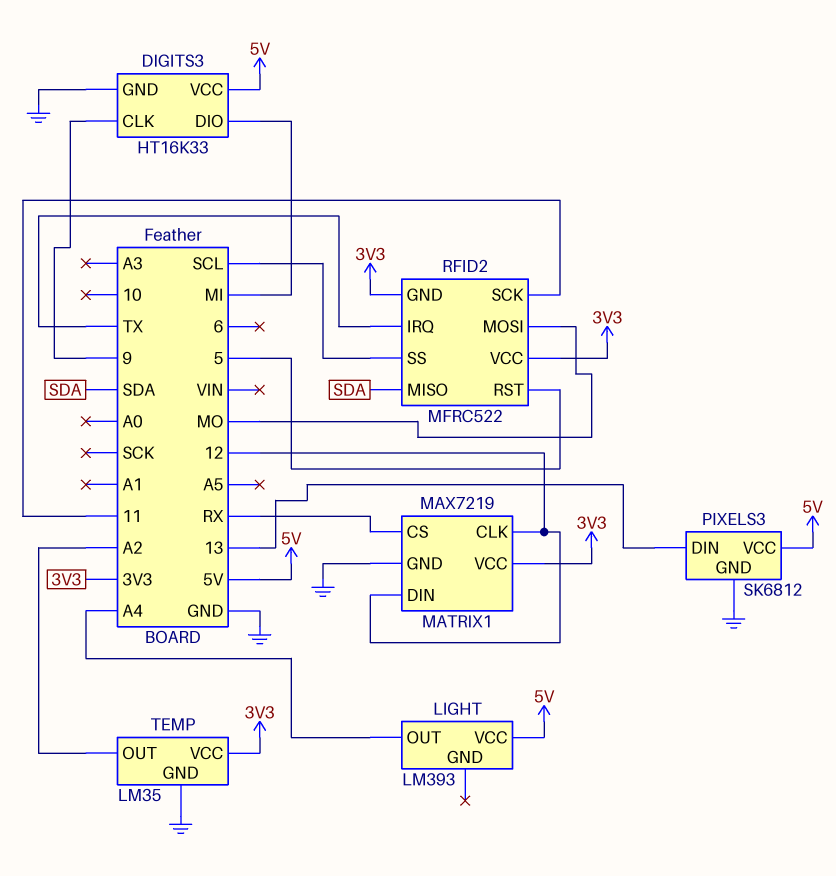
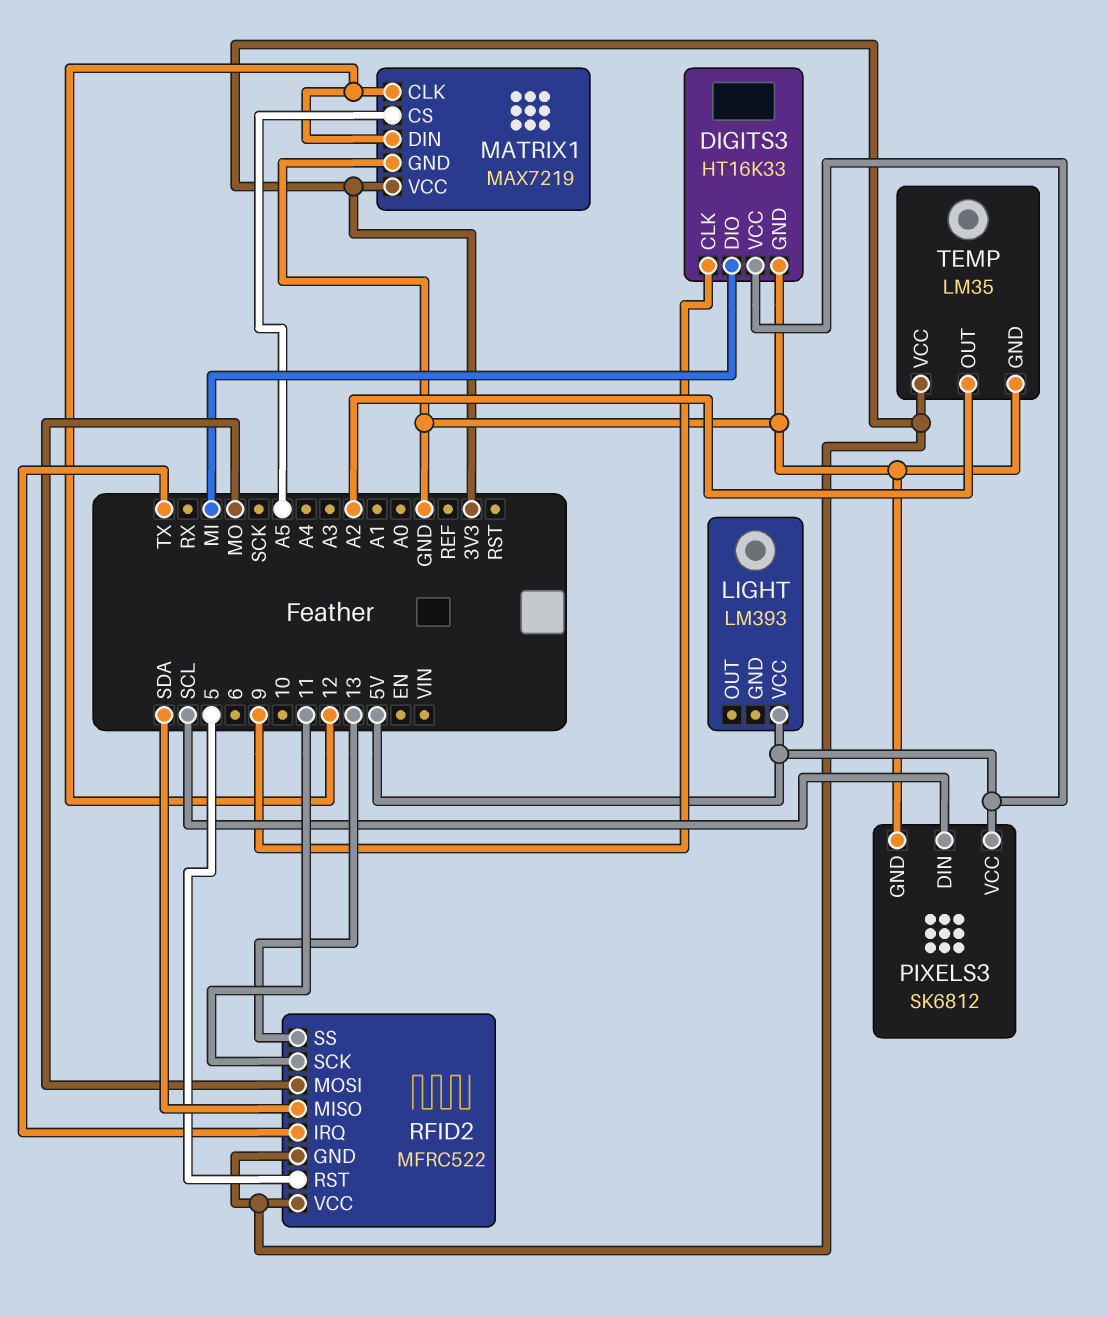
LIGHT pin OUT: A4 -> none
MATRIX1 pin CS: RX -> A5
PIXELS3 pin DIN: 13 -> SCL
RFID2 pin SS: SCL -> 13

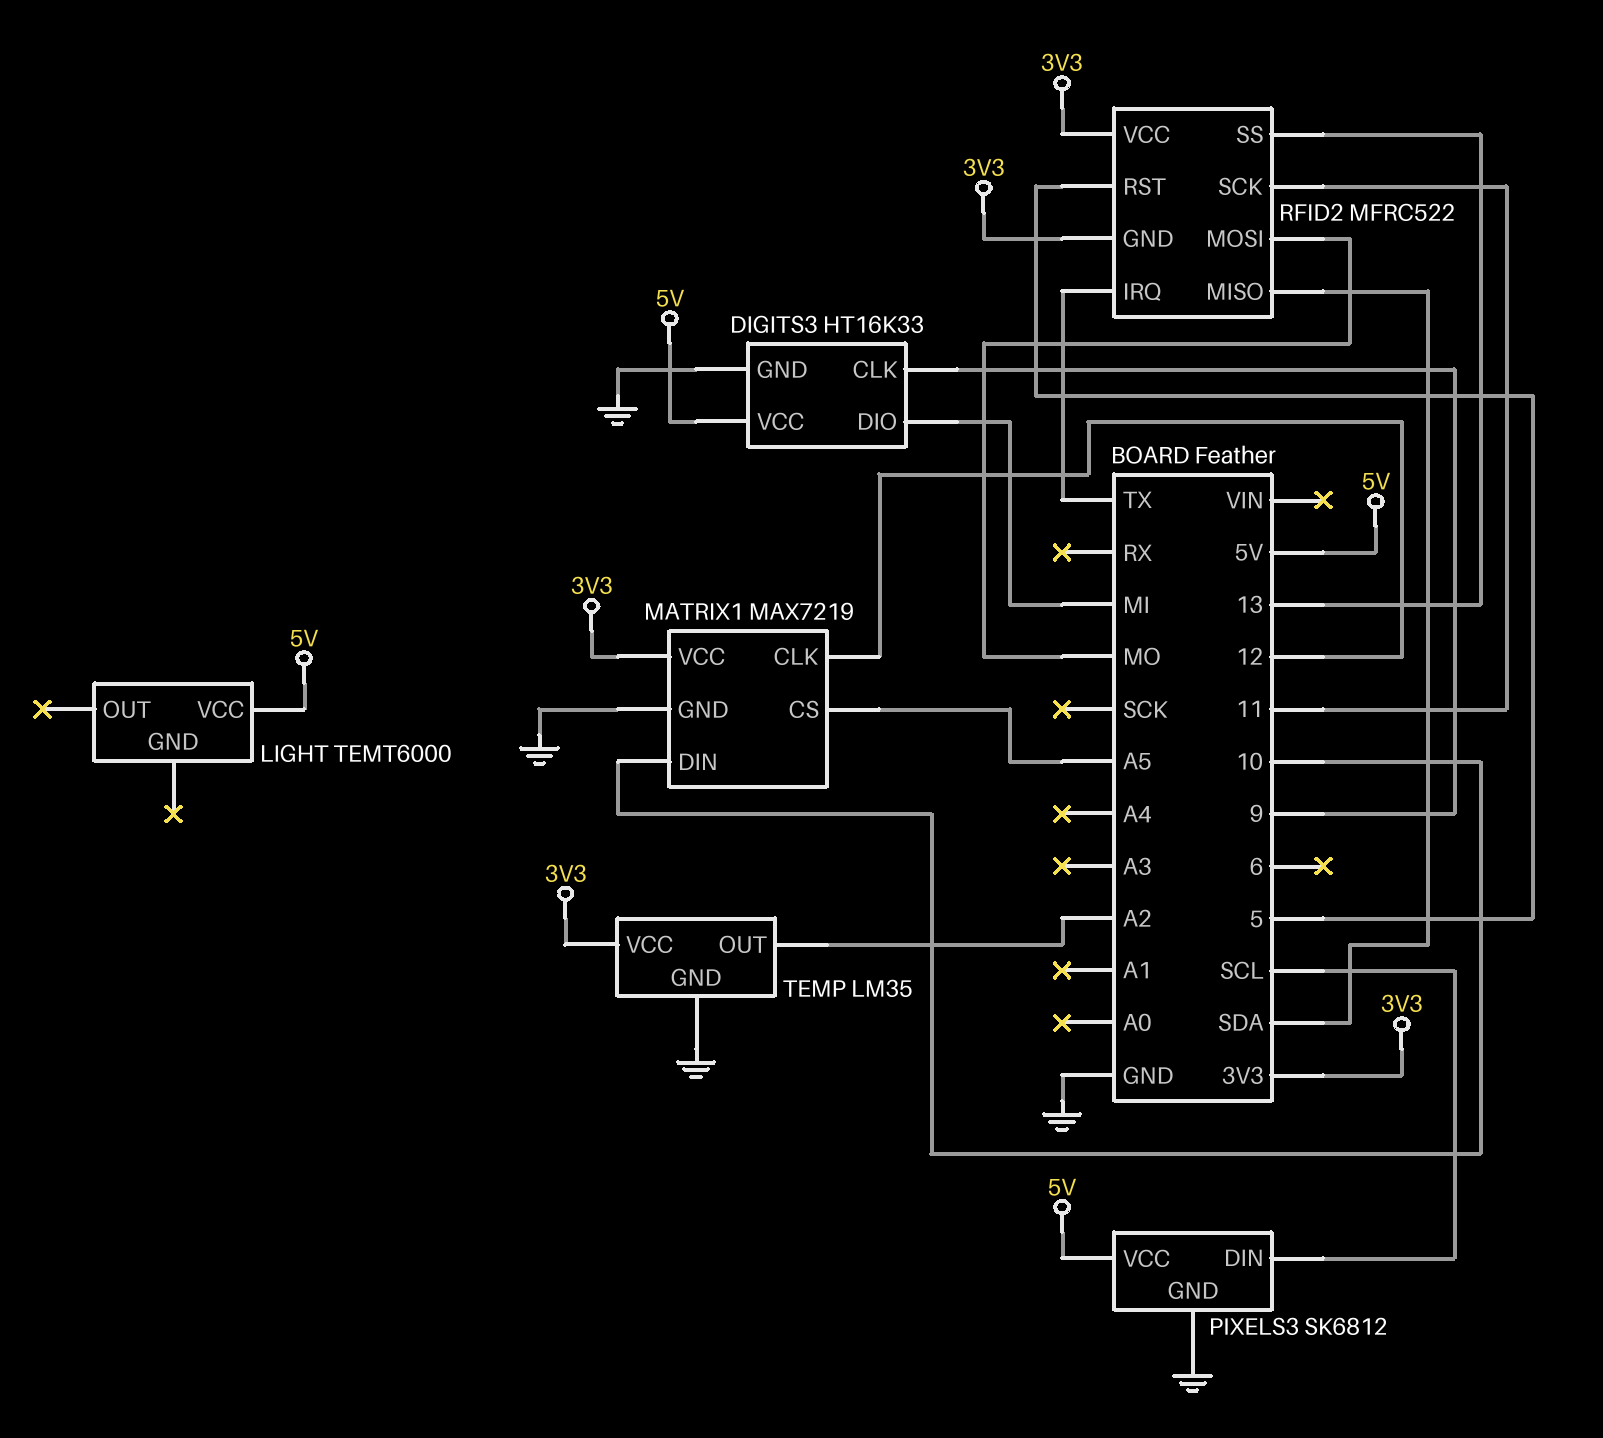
LIGHT: LM393 -> TEMT6000
MATRIX1 pin DIN: 12 -> 10

